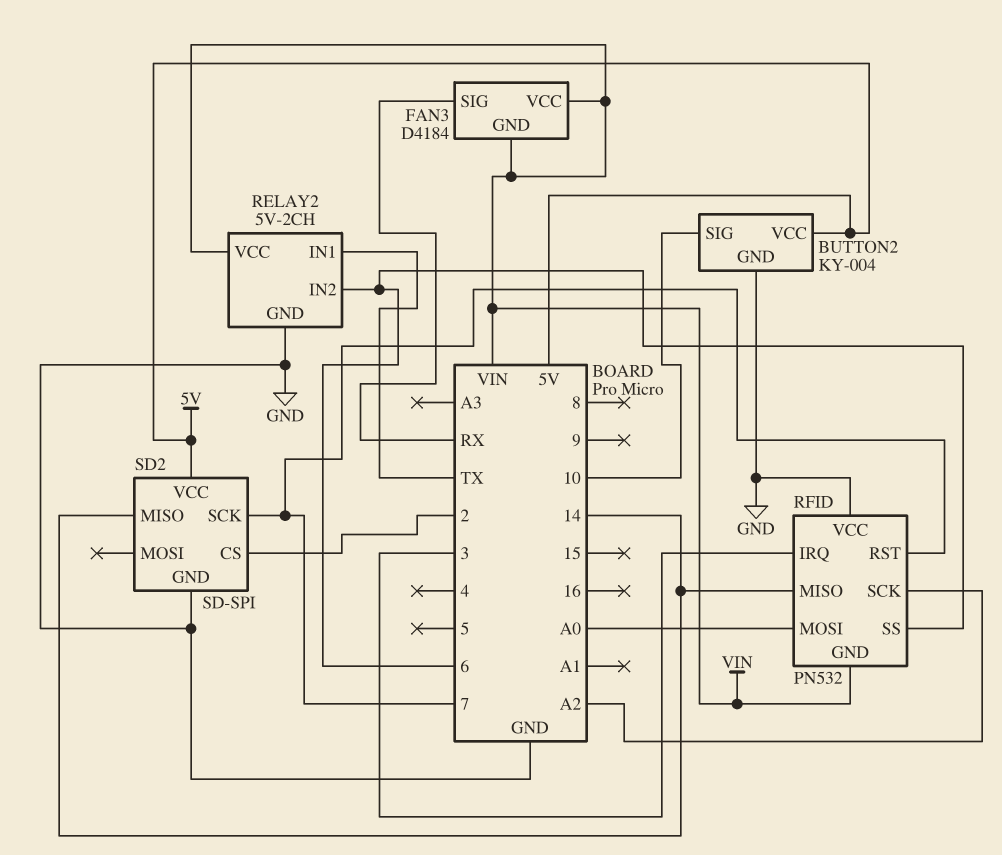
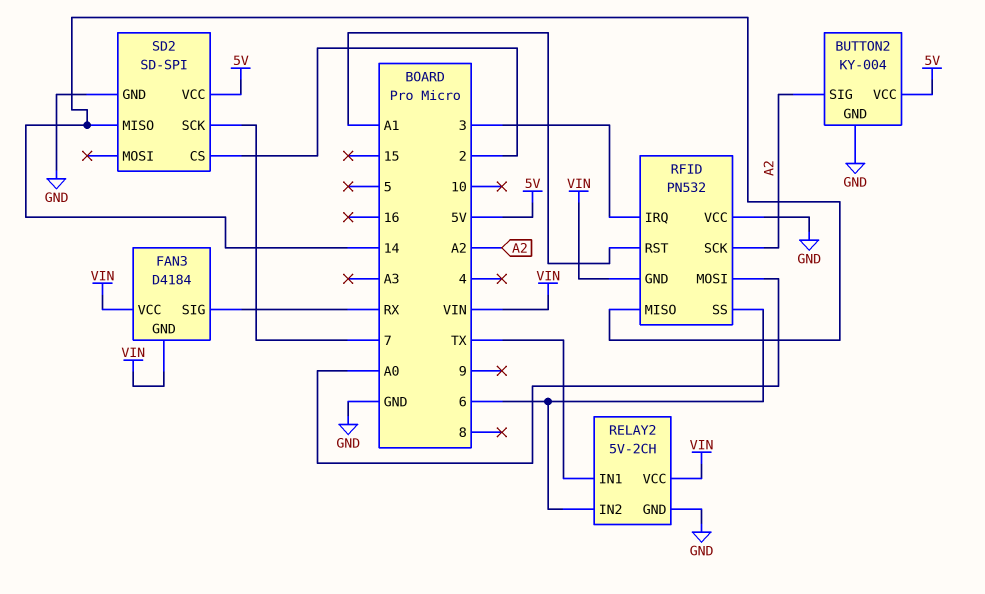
BUTTON2 pin SIG: 10 -> A2
RFID pin RST: 7 -> A1

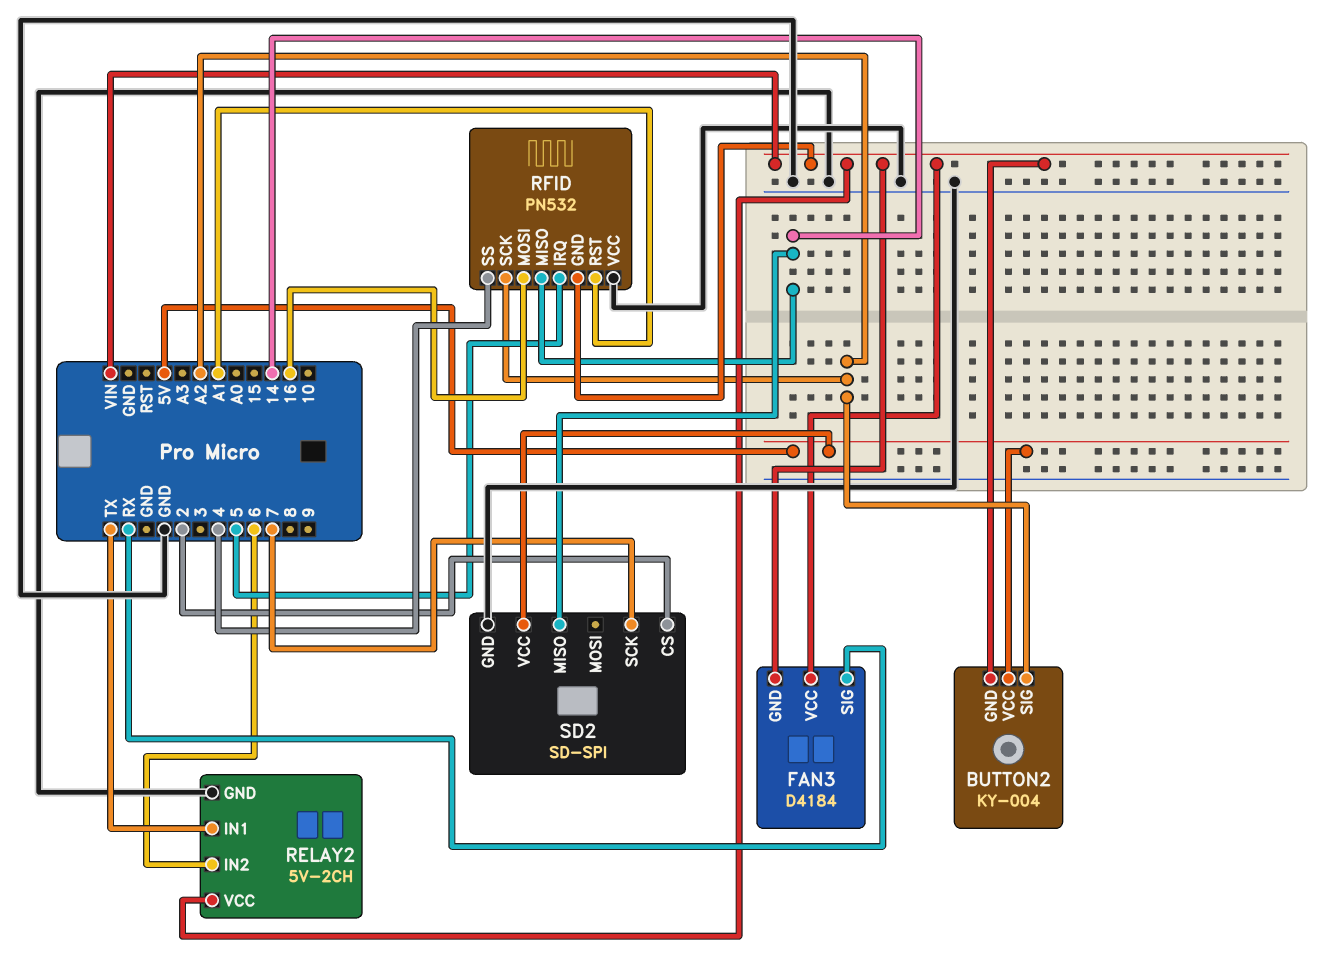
BUTTON2 pin GND: GND -> VIN
RFID pin IRQ: 3 -> 5
RFID pin MOSI: A0 -> 16
RFID pin SS: 6 -> 4

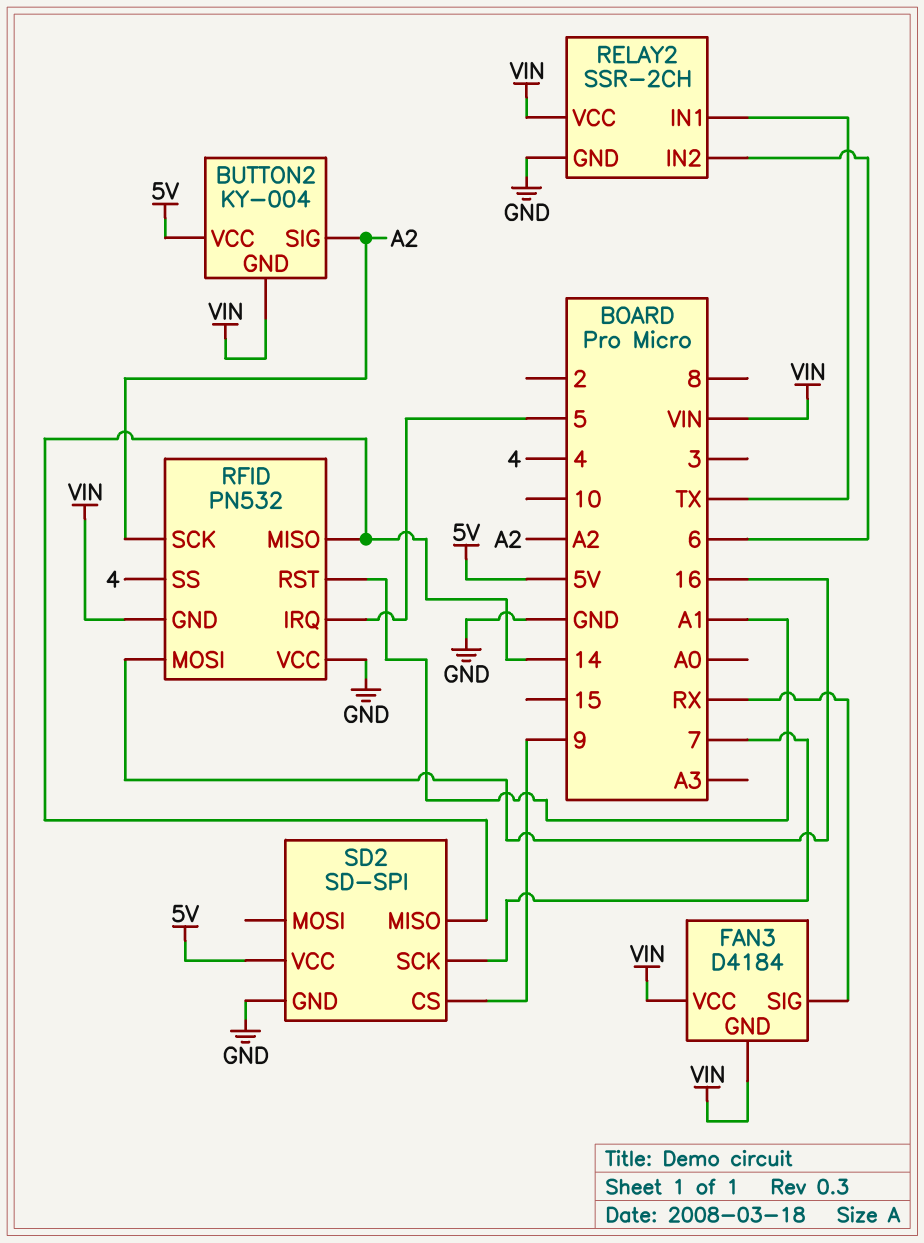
RELAY2: 5V-2CH -> SSR-2CH
SD2 pin CS: 2 -> 9

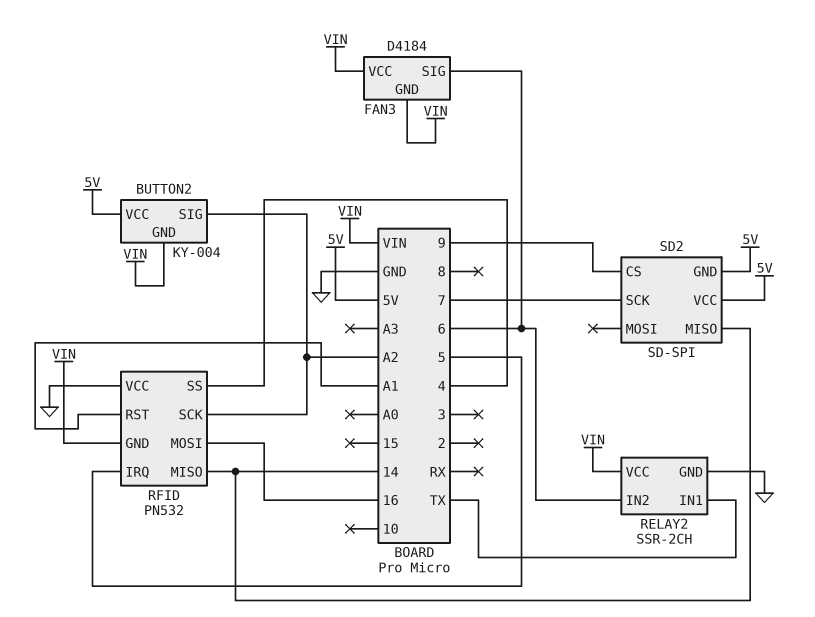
FAN3 pin SIG: RX -> 6
SD2 pin GND: GND -> 5V

